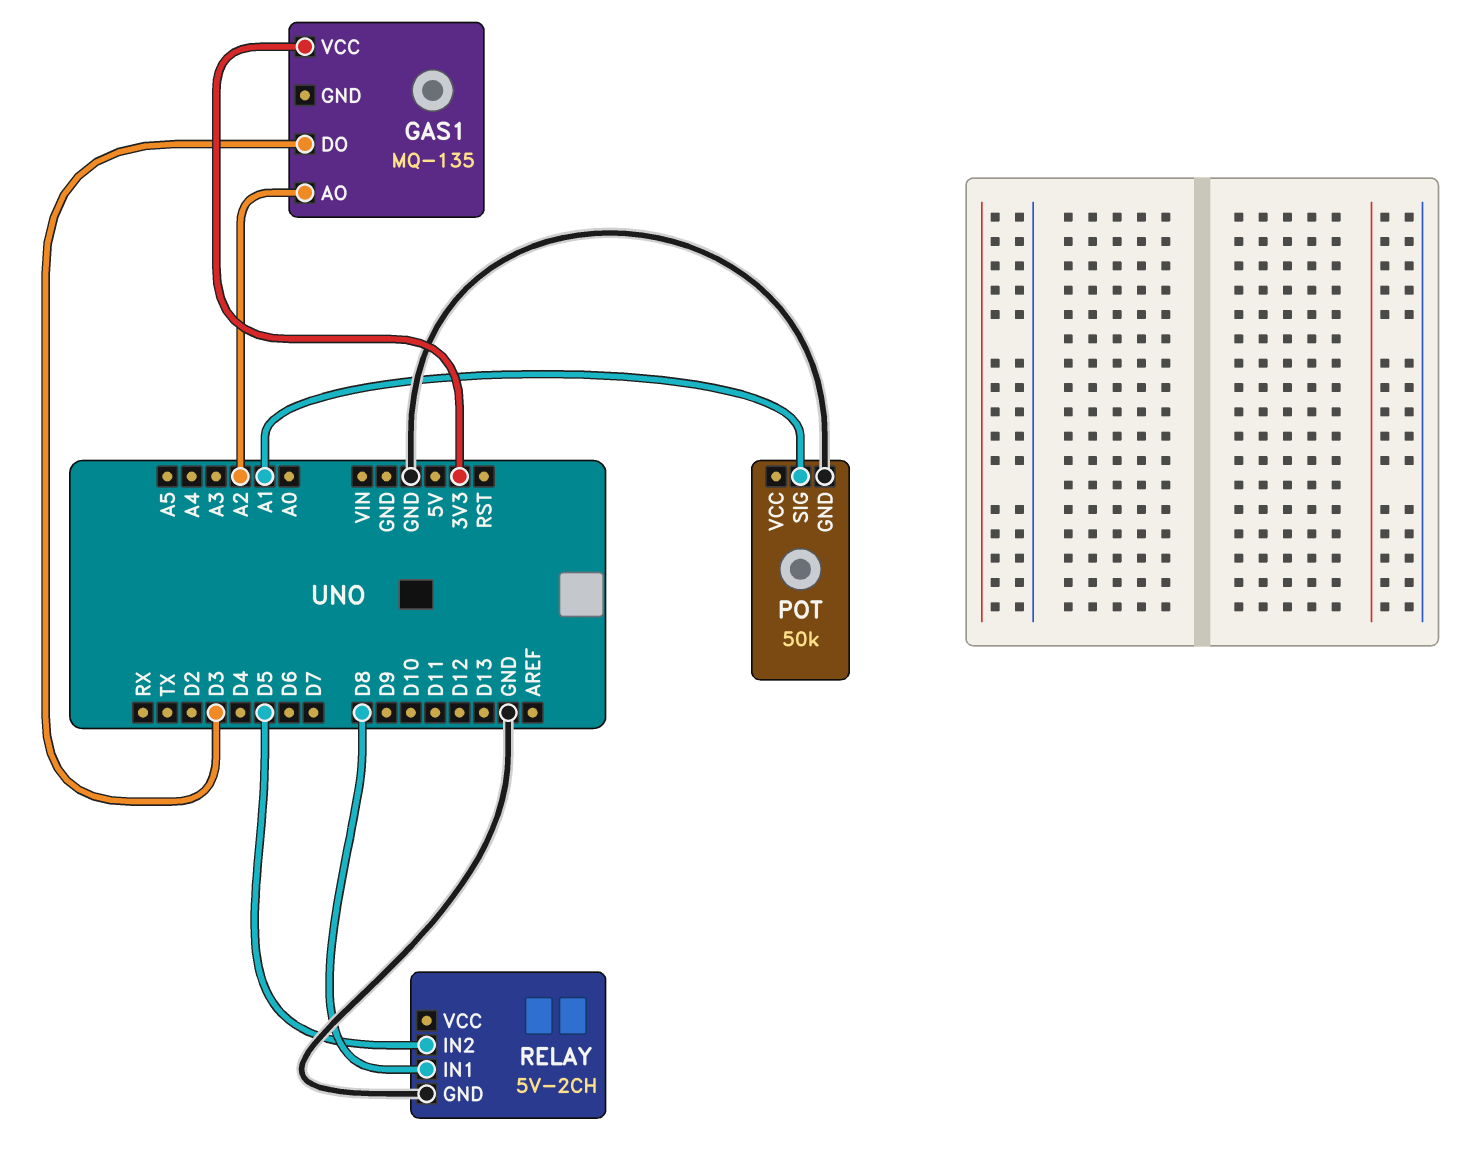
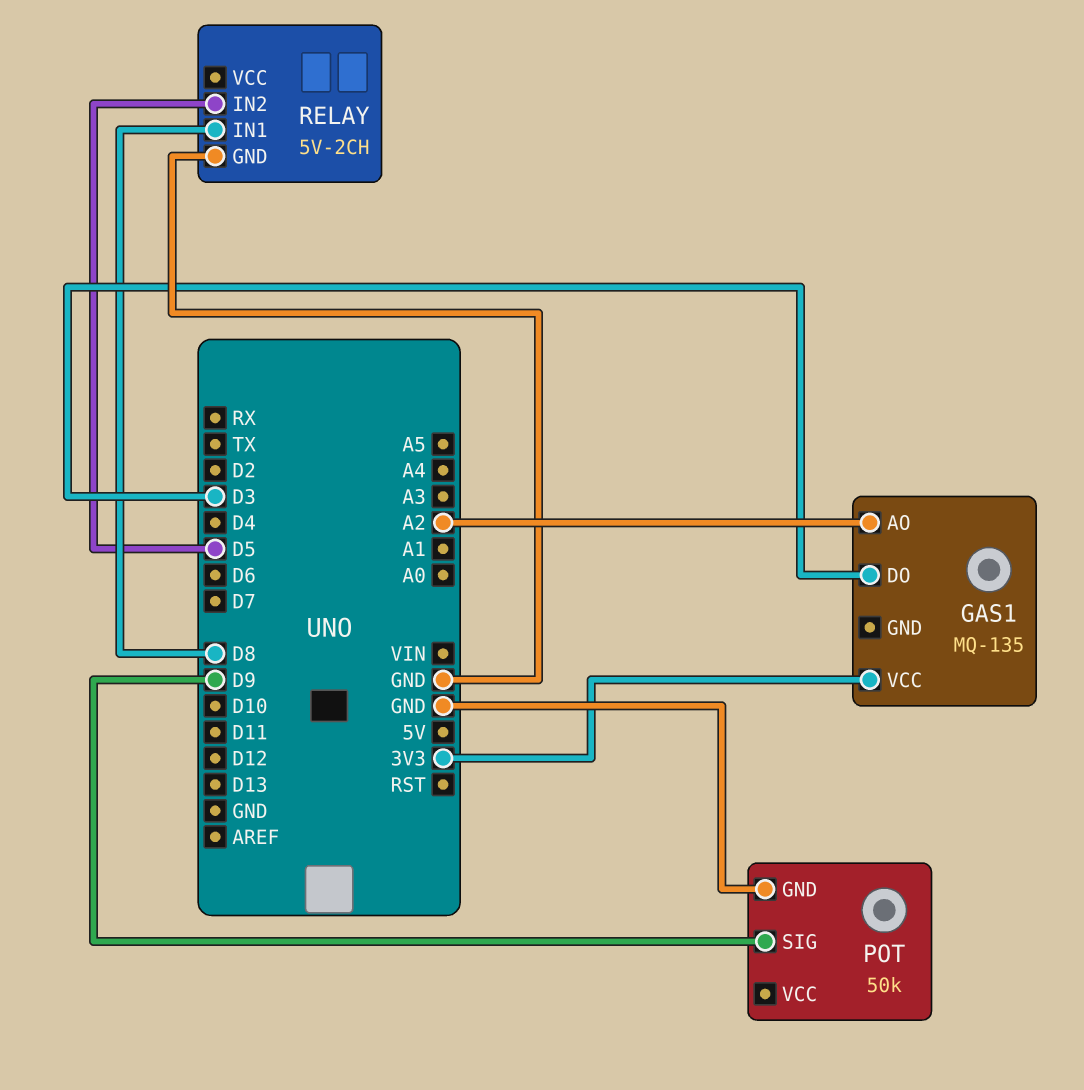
POT pin SIG: A1 -> D9

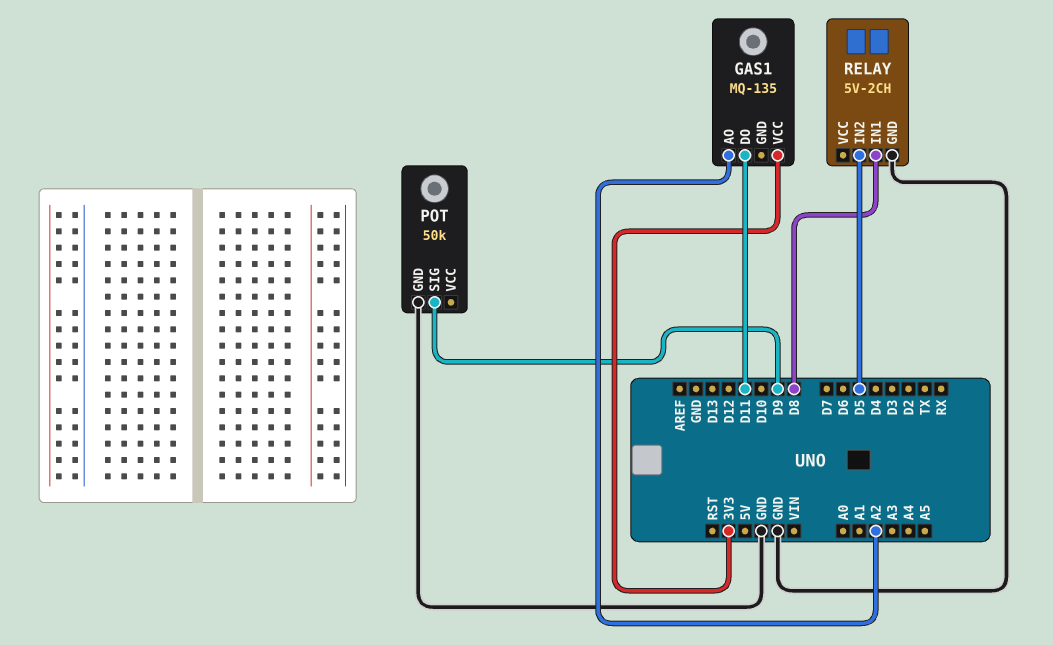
GAS1 pin DO: D3 -> D11

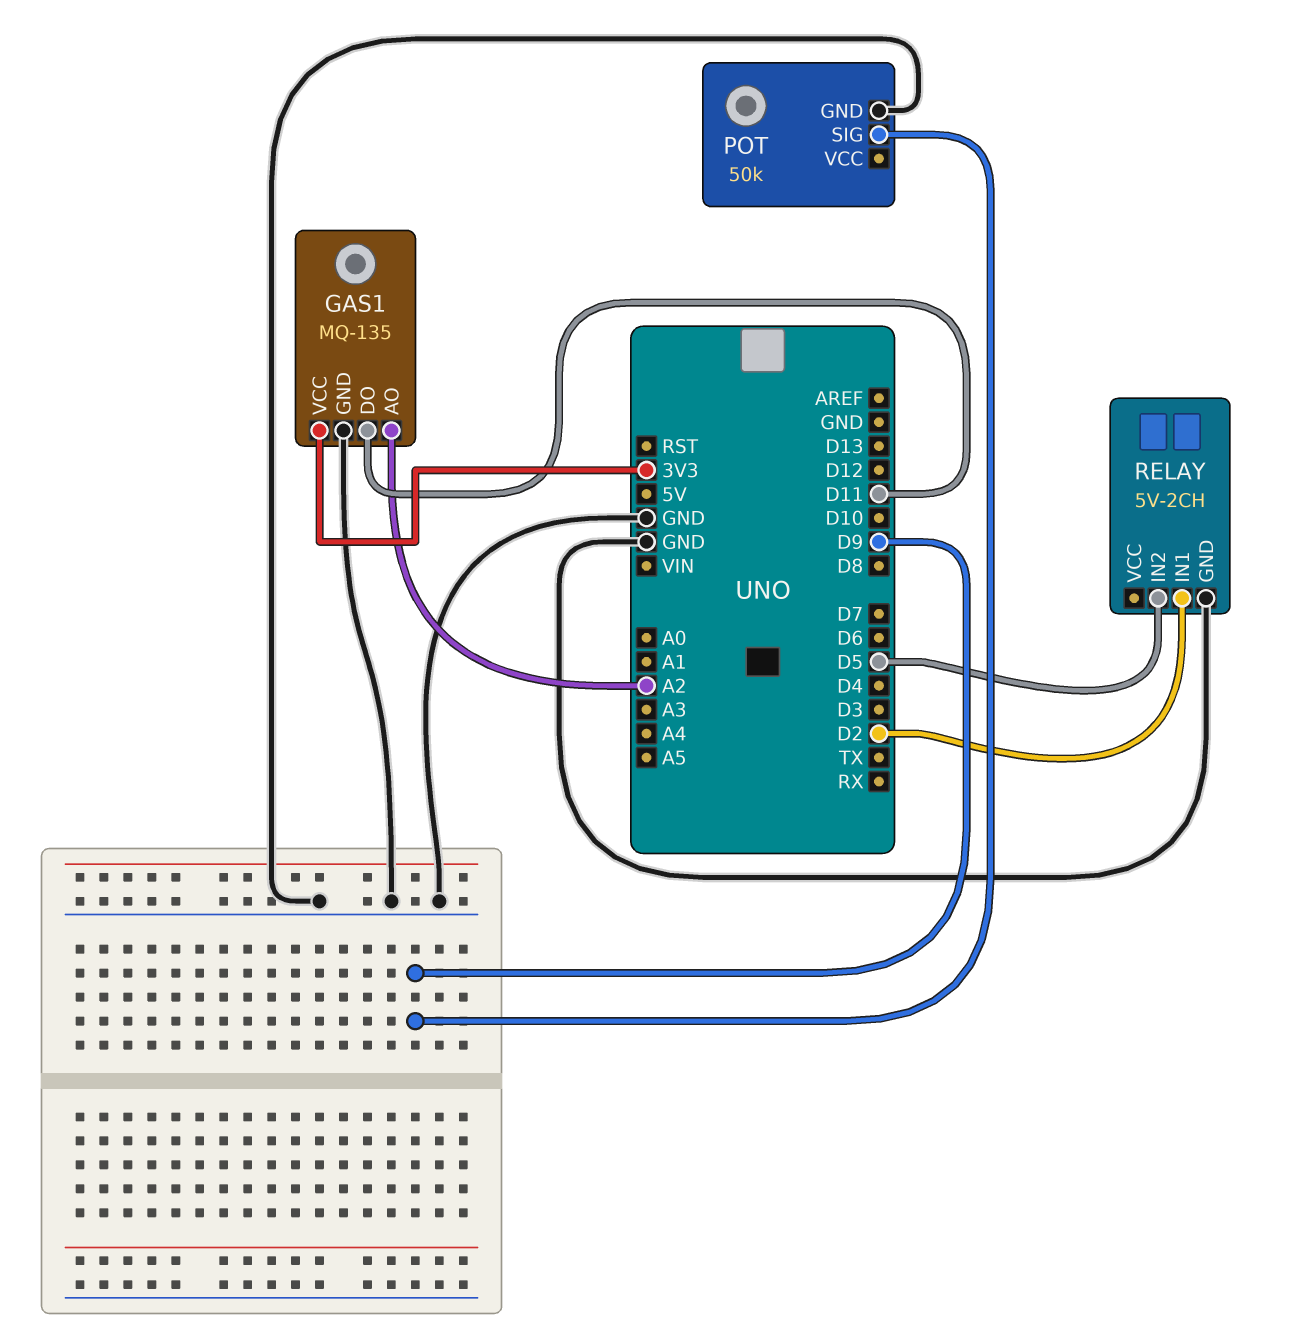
GAS1 pin GND: none -> GND
RELAY pin IN1: D8 -> D2

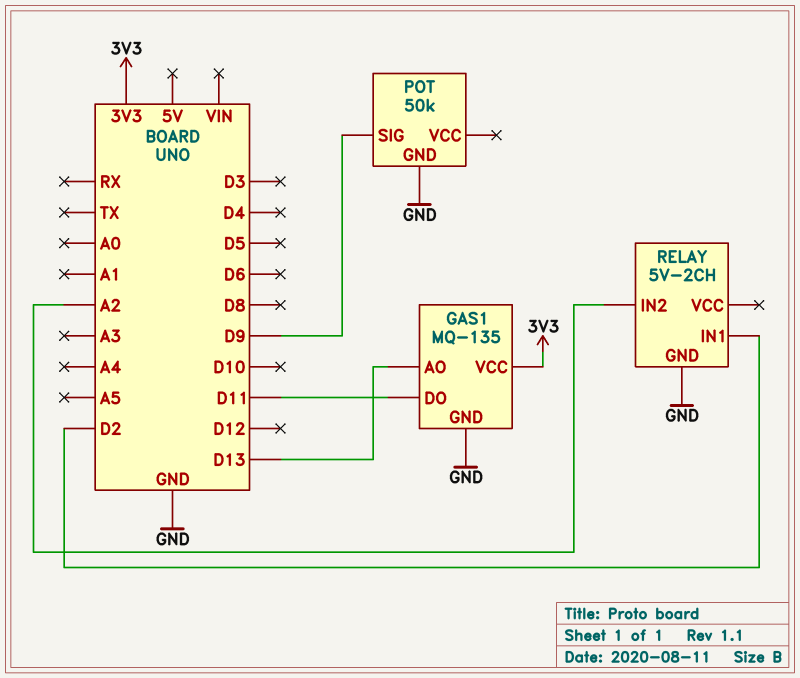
GAS1 pin AO: A2 -> D13
RELAY pin IN2: D5 -> A2

